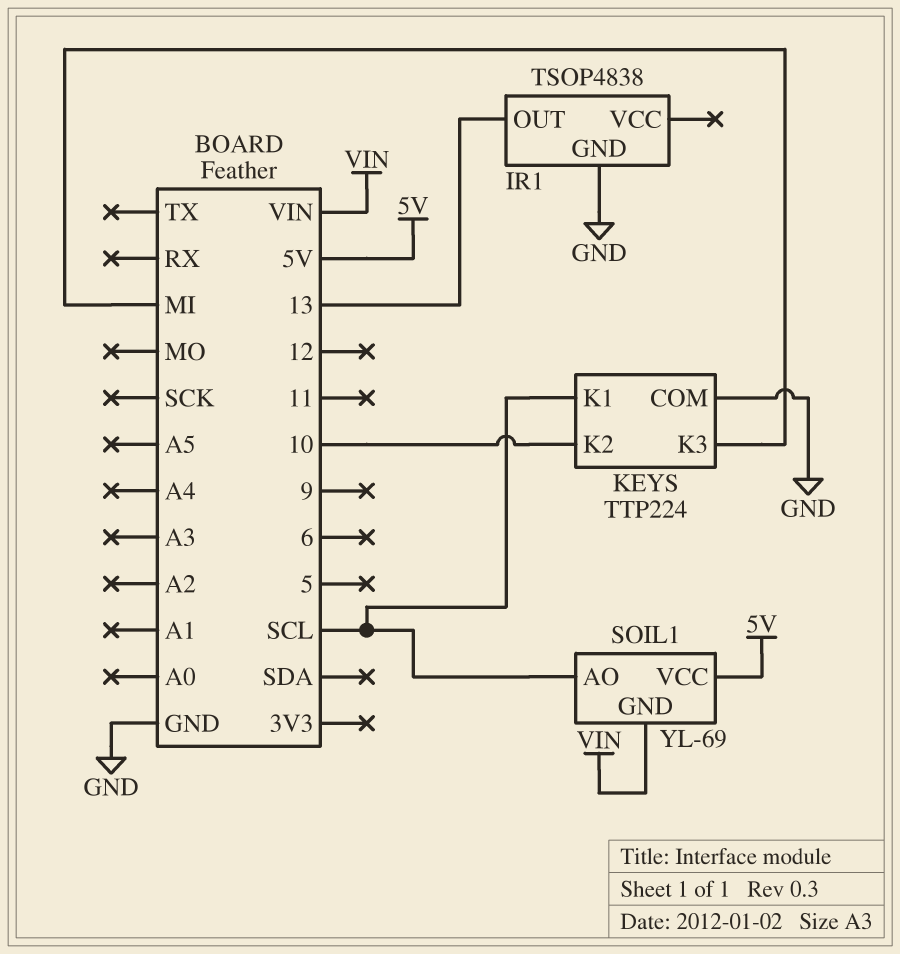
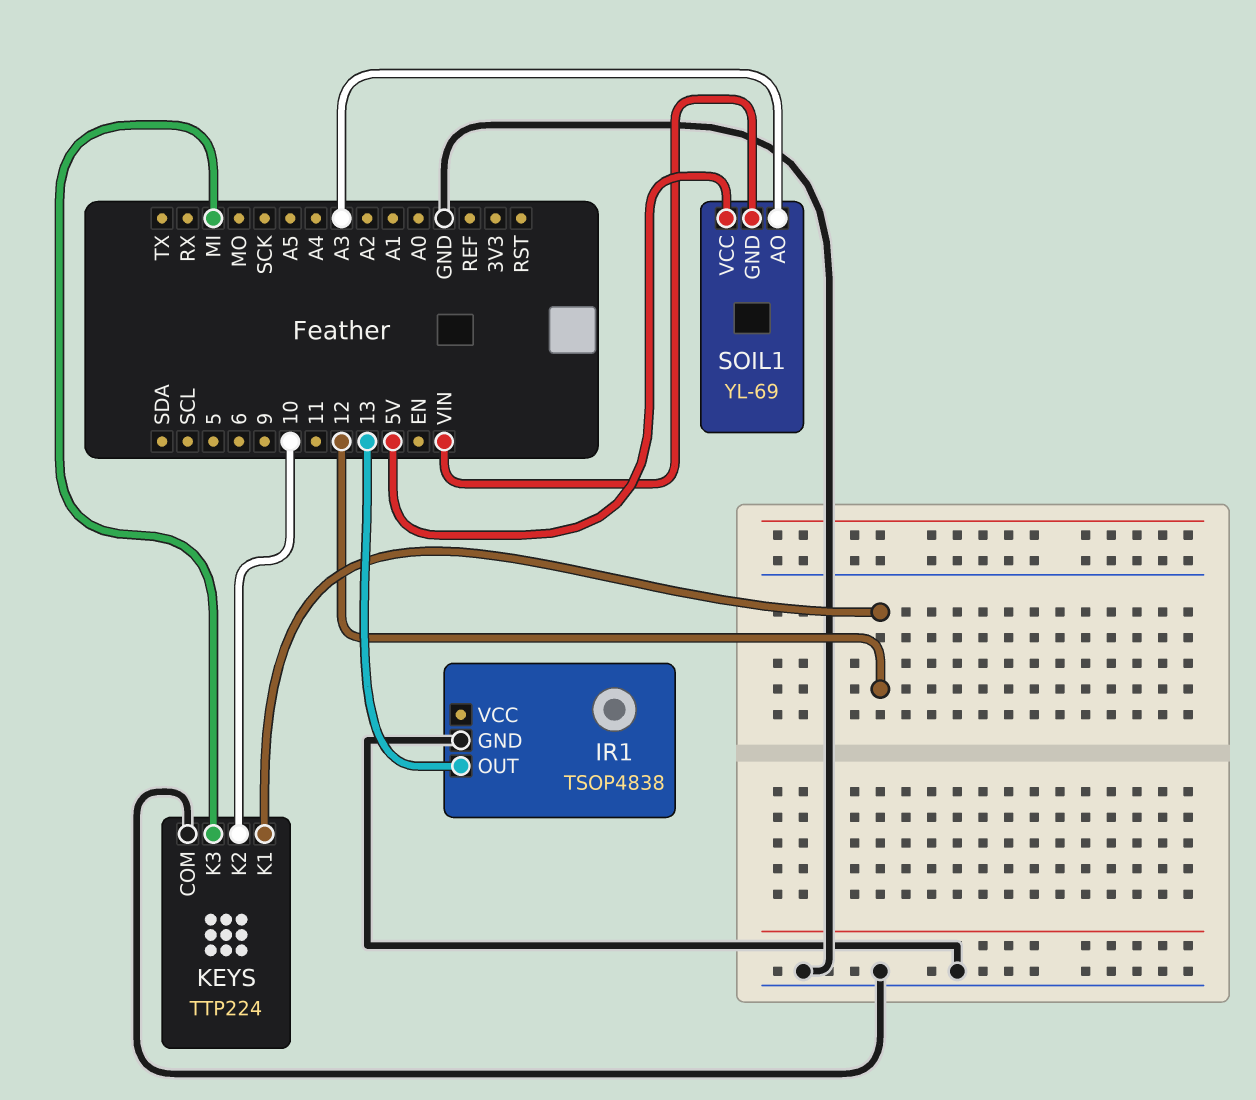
KEYS pin K1: SCL -> 12
SOIL1 pin AO: SCL -> A3

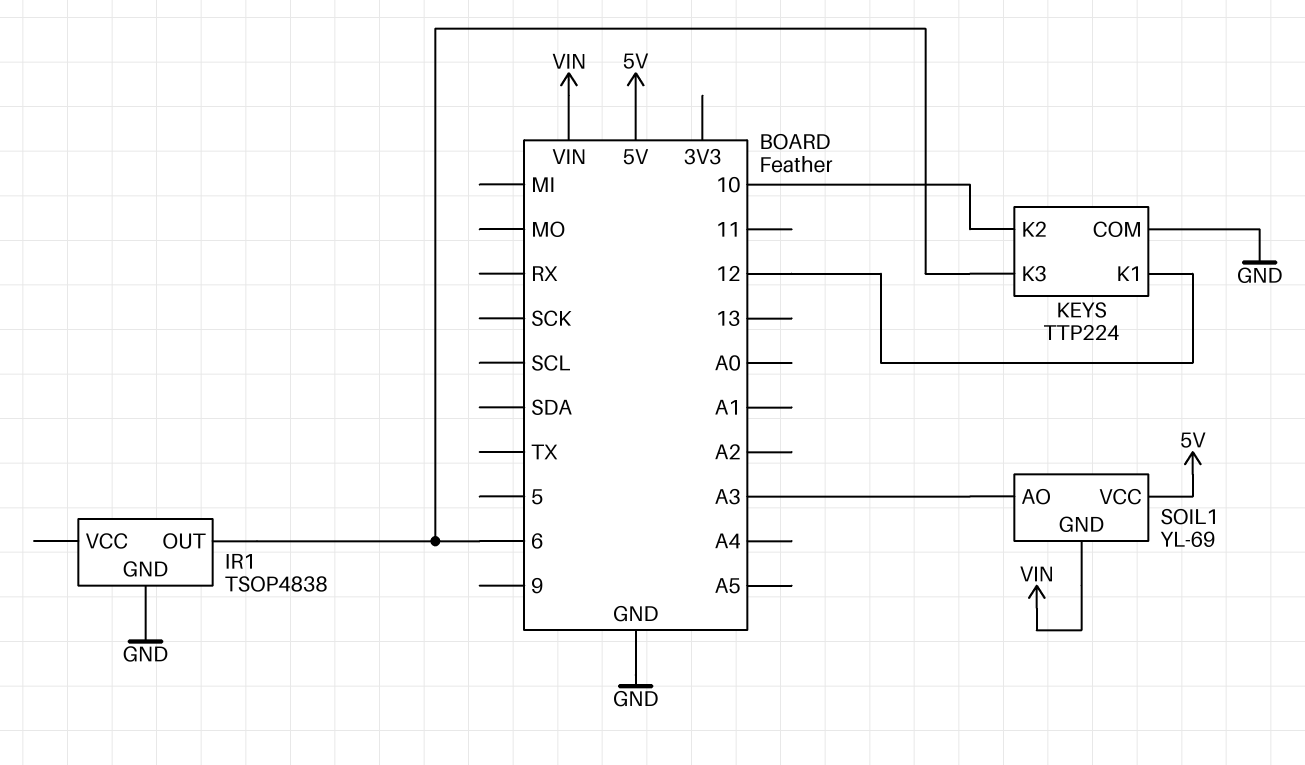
IR1 pin OUT: 13 -> 6
KEYS pin K3: MI -> 6

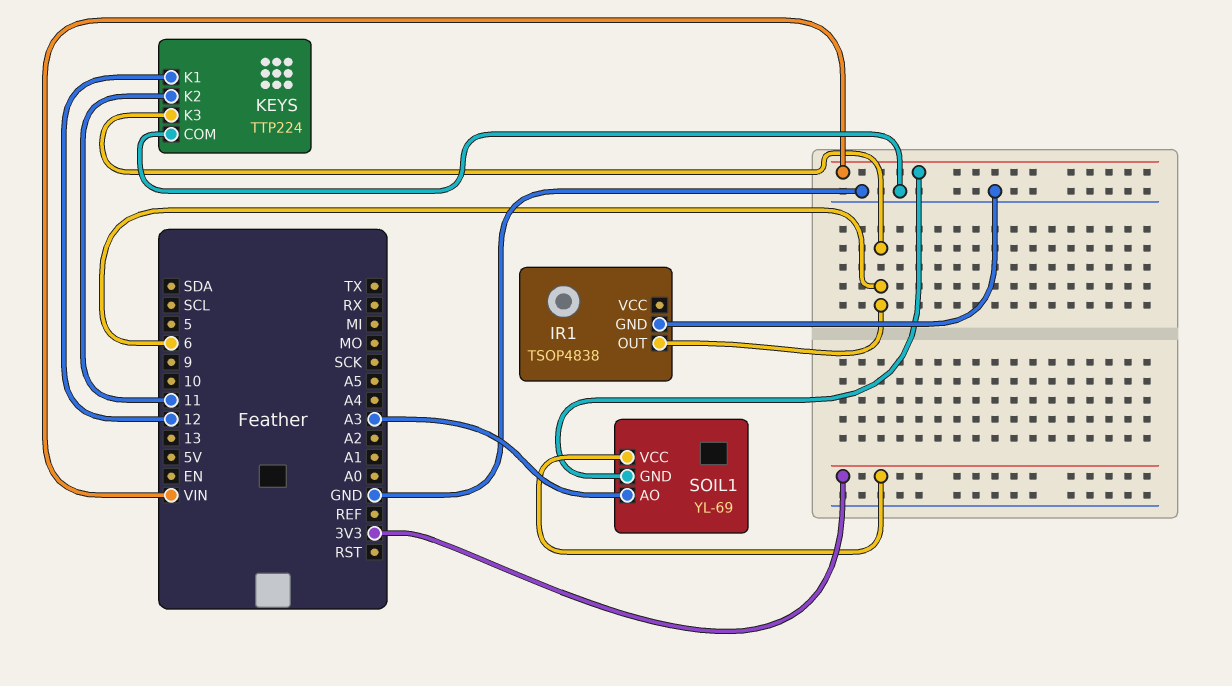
KEYS pin K2: 10 -> 11
SOIL1 pin VCC: 5V -> 3V3

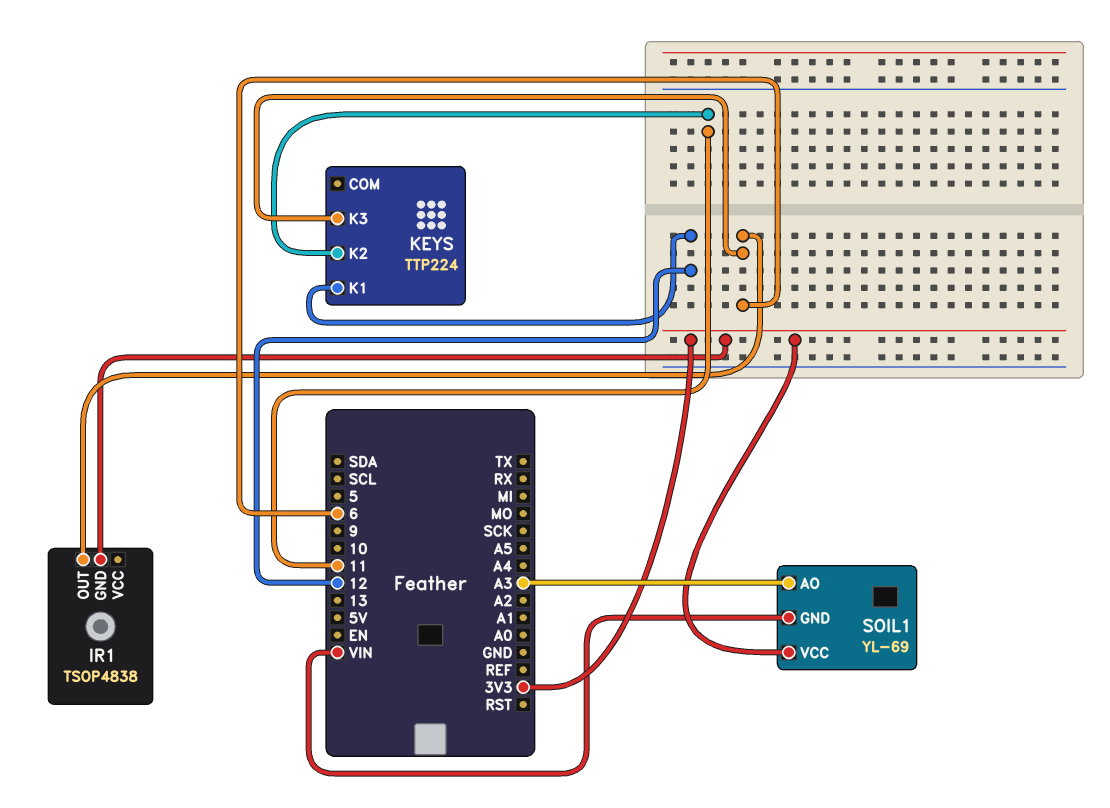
IR1 pin GND: GND -> 3V3
KEYS pin COM: GND -> none

